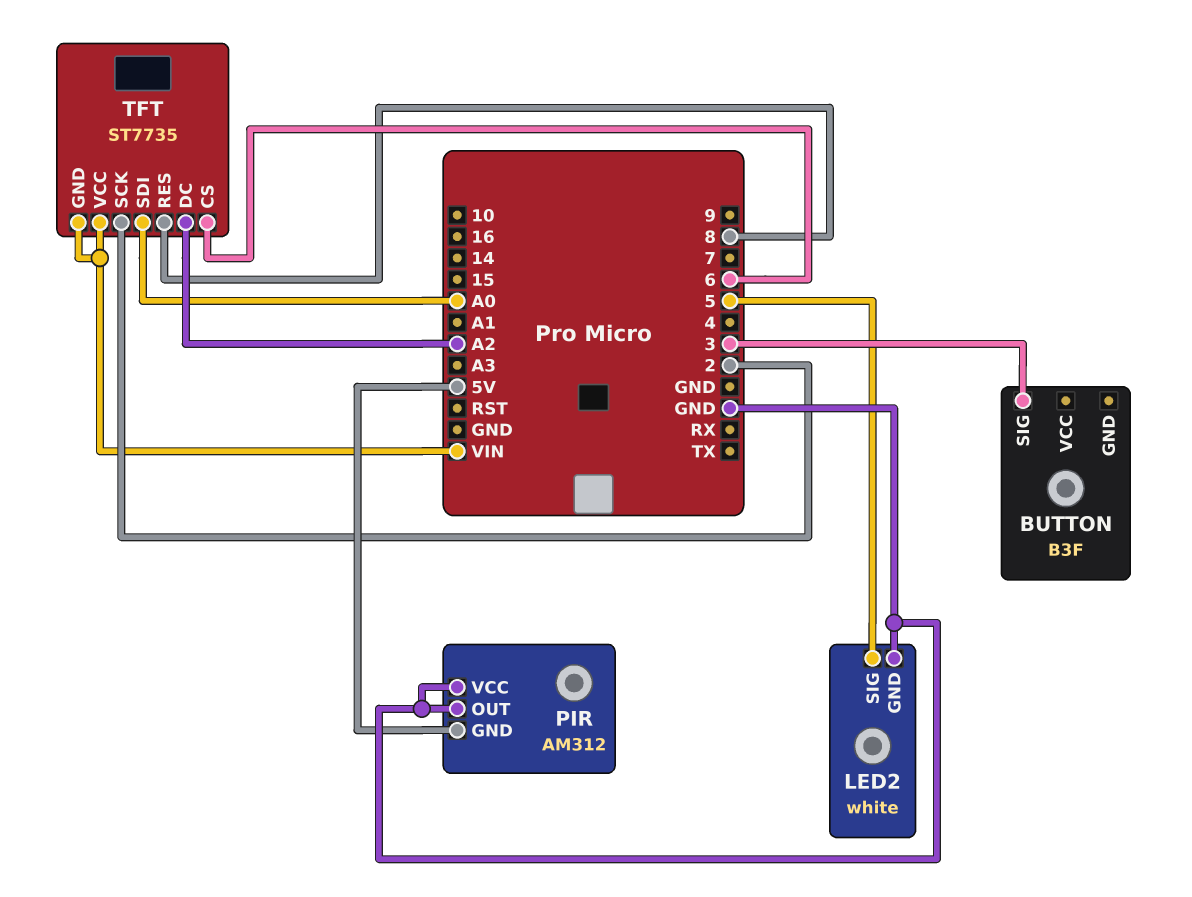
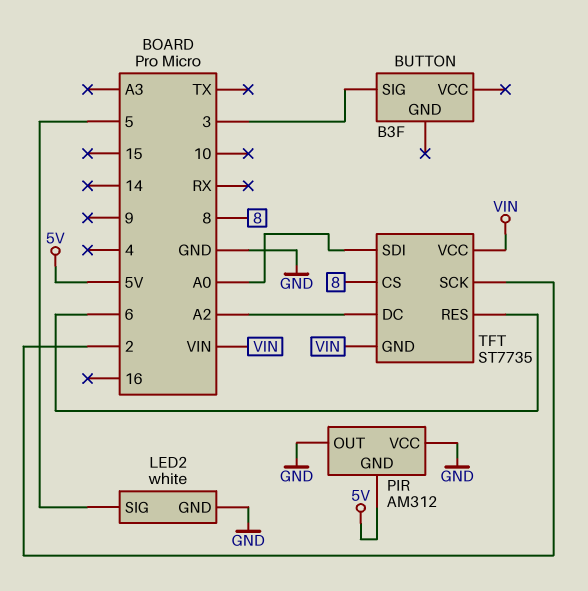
TFT pin CS: 6 -> 8
TFT pin RES: 8 -> 6

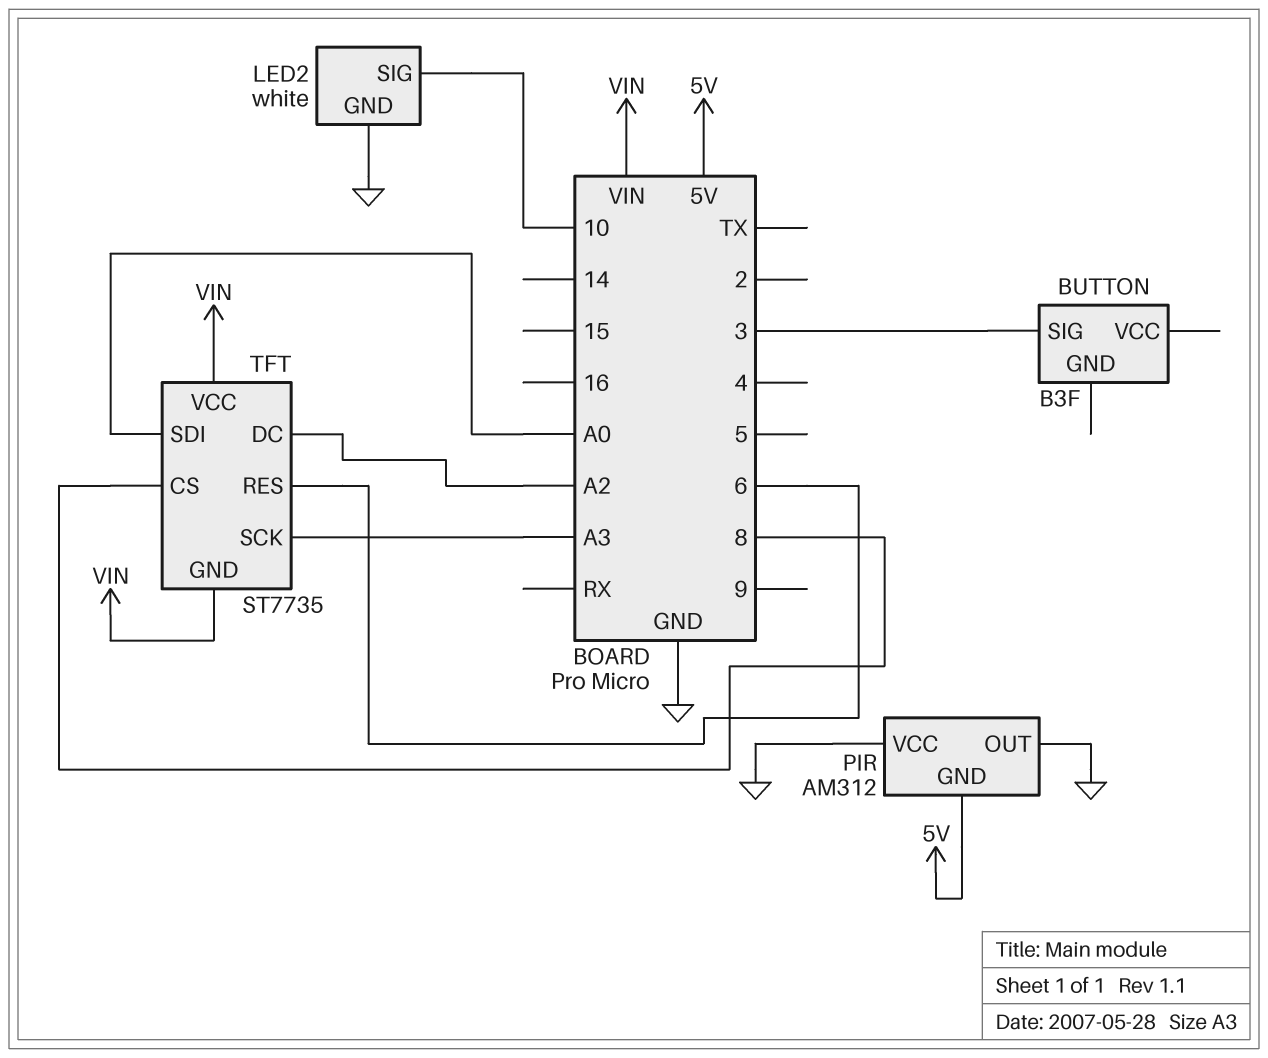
LED2 pin SIG: 5 -> 10
TFT pin SCK: 2 -> A3

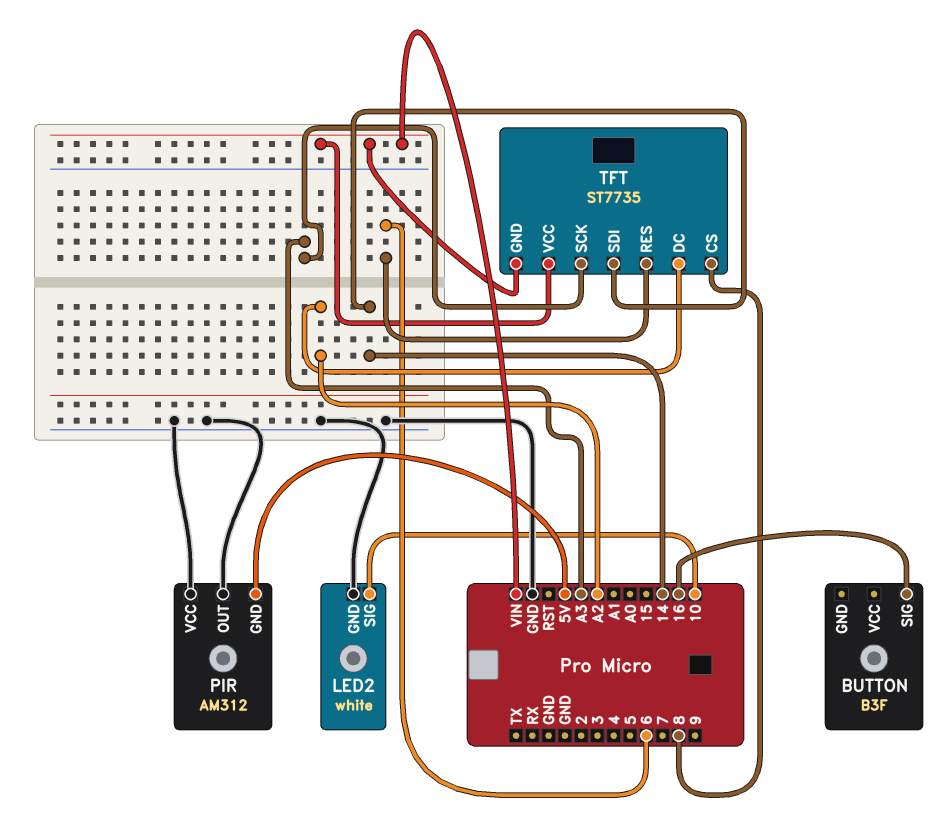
BUTTON pin SIG: 3 -> 16
TFT pin SDI: A0 -> 14

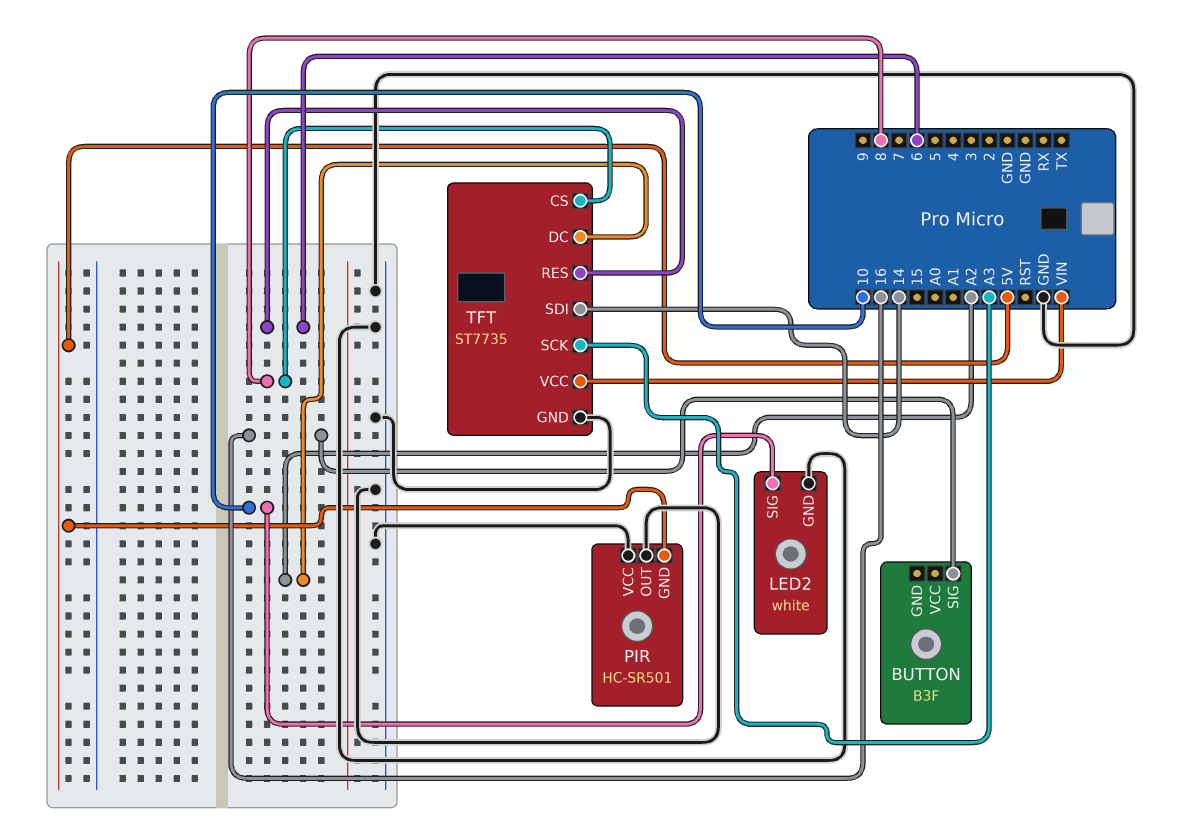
PIR: AM312 -> HC-SR501
TFT pin GND: VIN -> GND

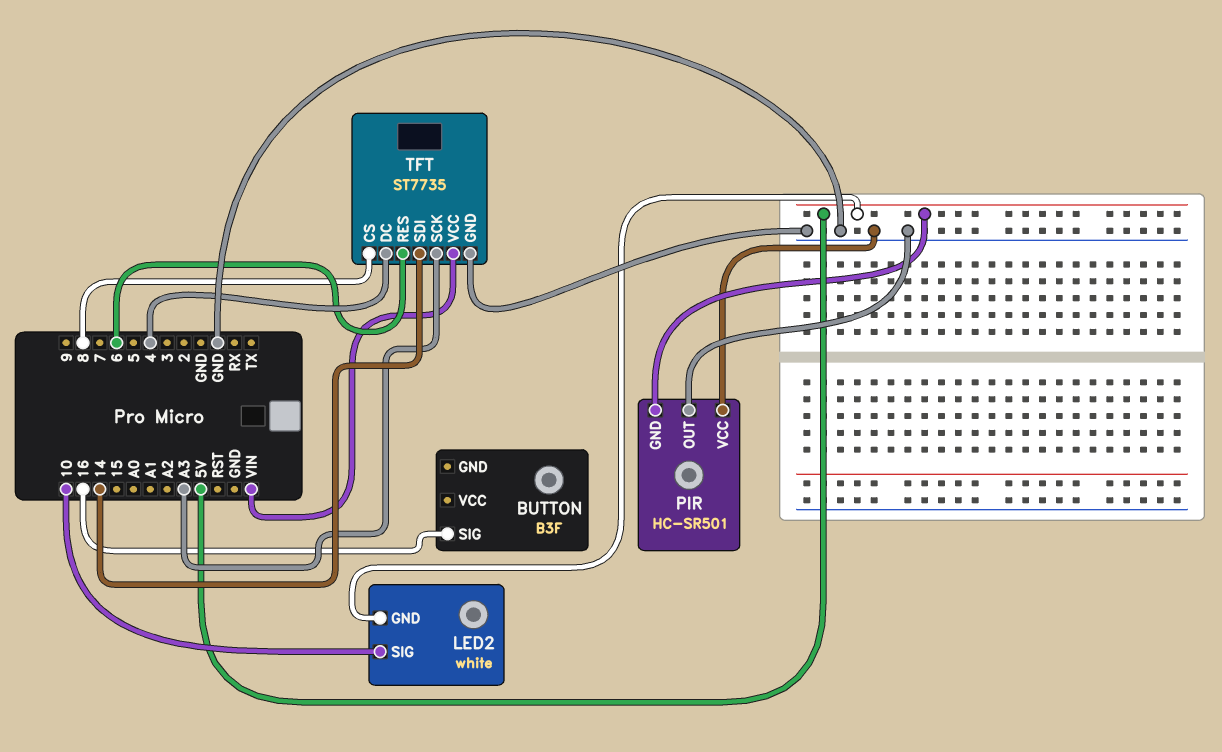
LED2 pin GND: GND -> 5V
TFT pin DC: A2 -> 4

